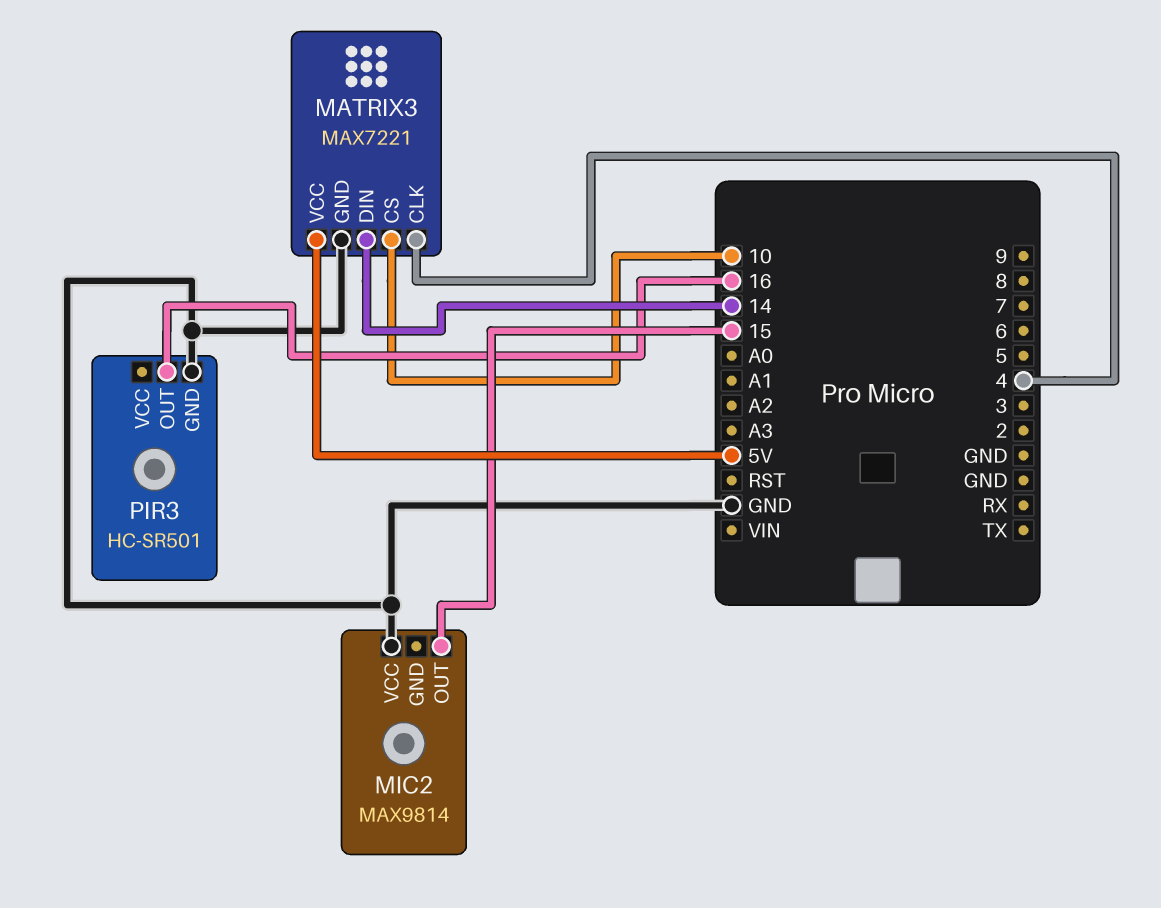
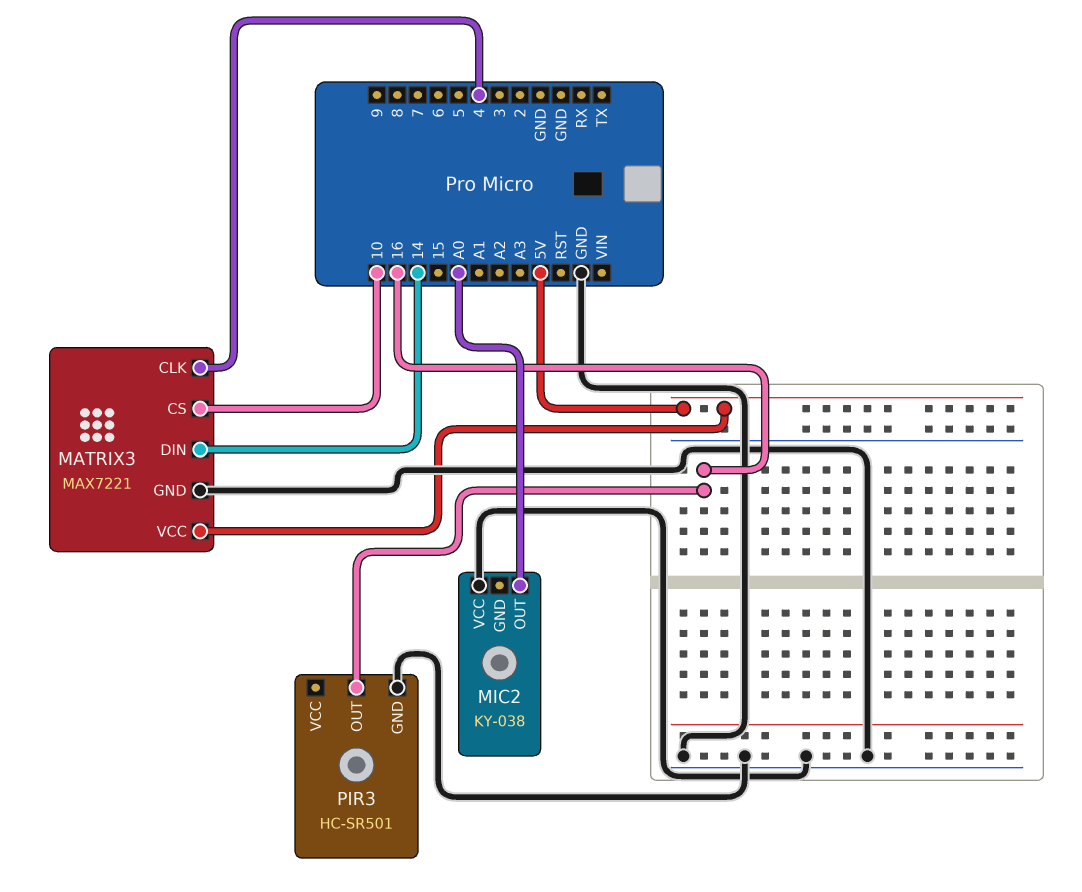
MIC2: MAX9814 -> KY-038
MIC2 pin OUT: 15 -> A0

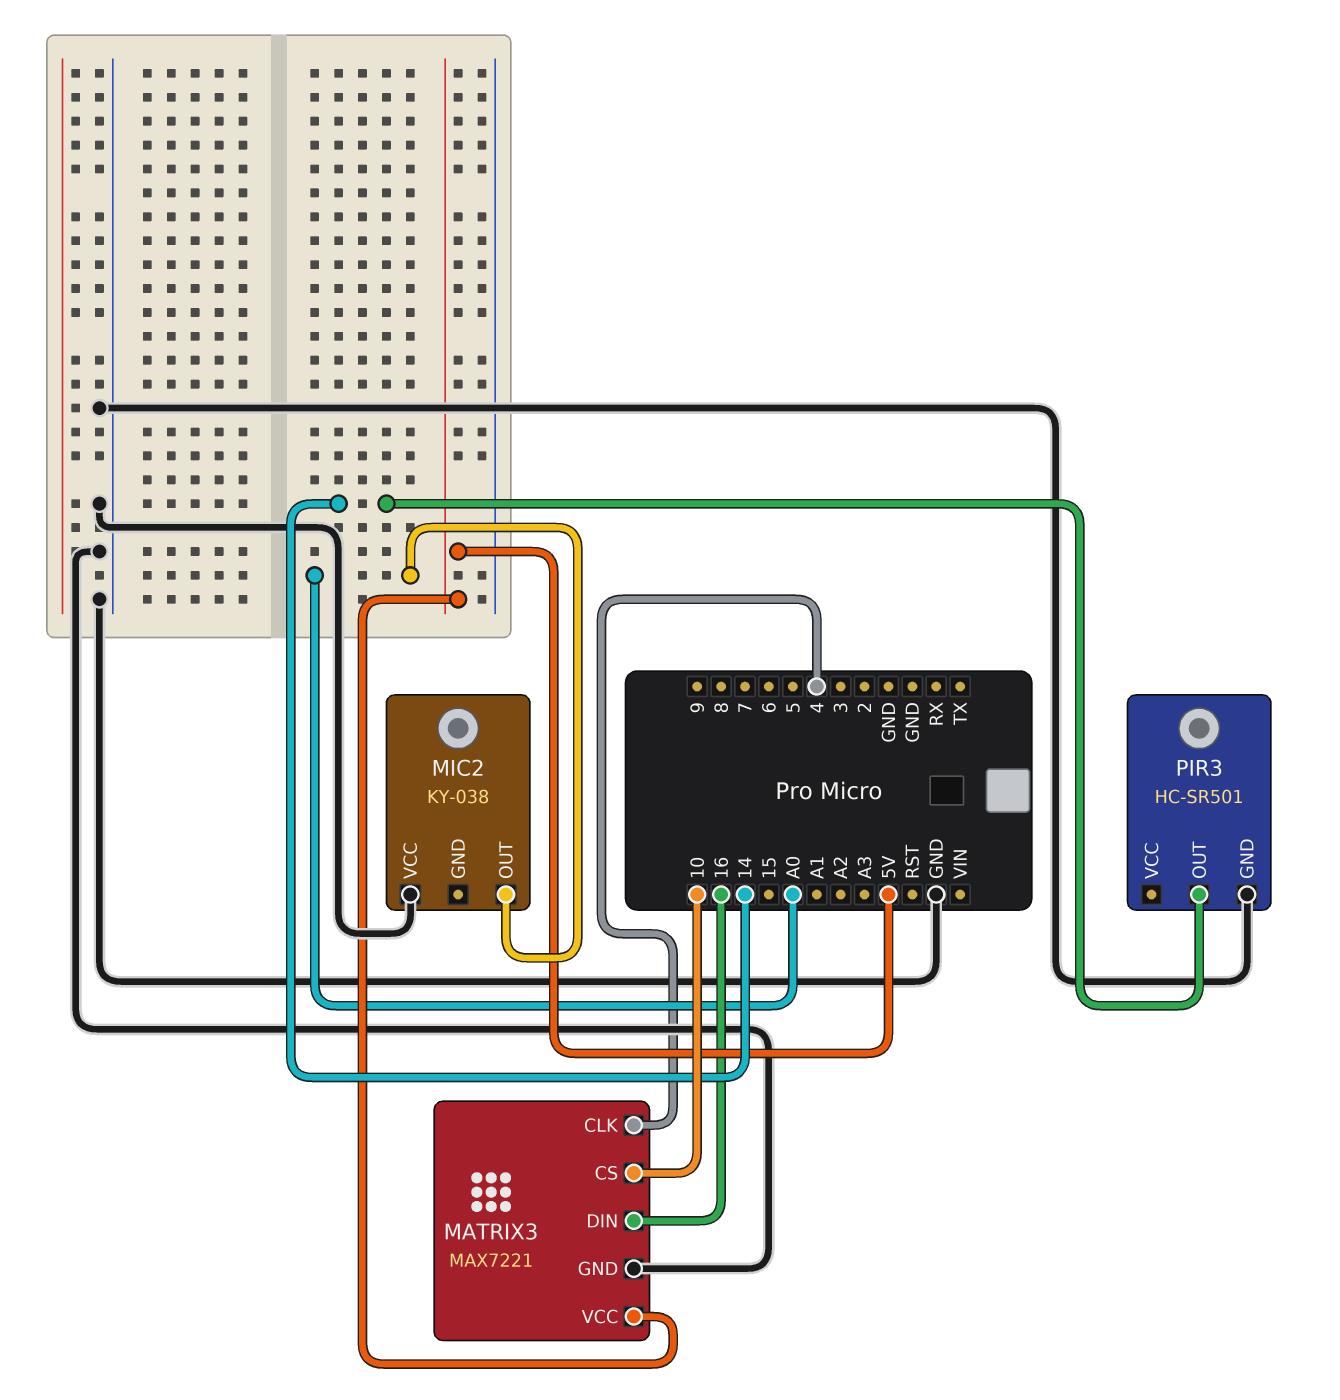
MATRIX3 pin DIN: 14 -> 16
PIR3 pin OUT: 16 -> 14

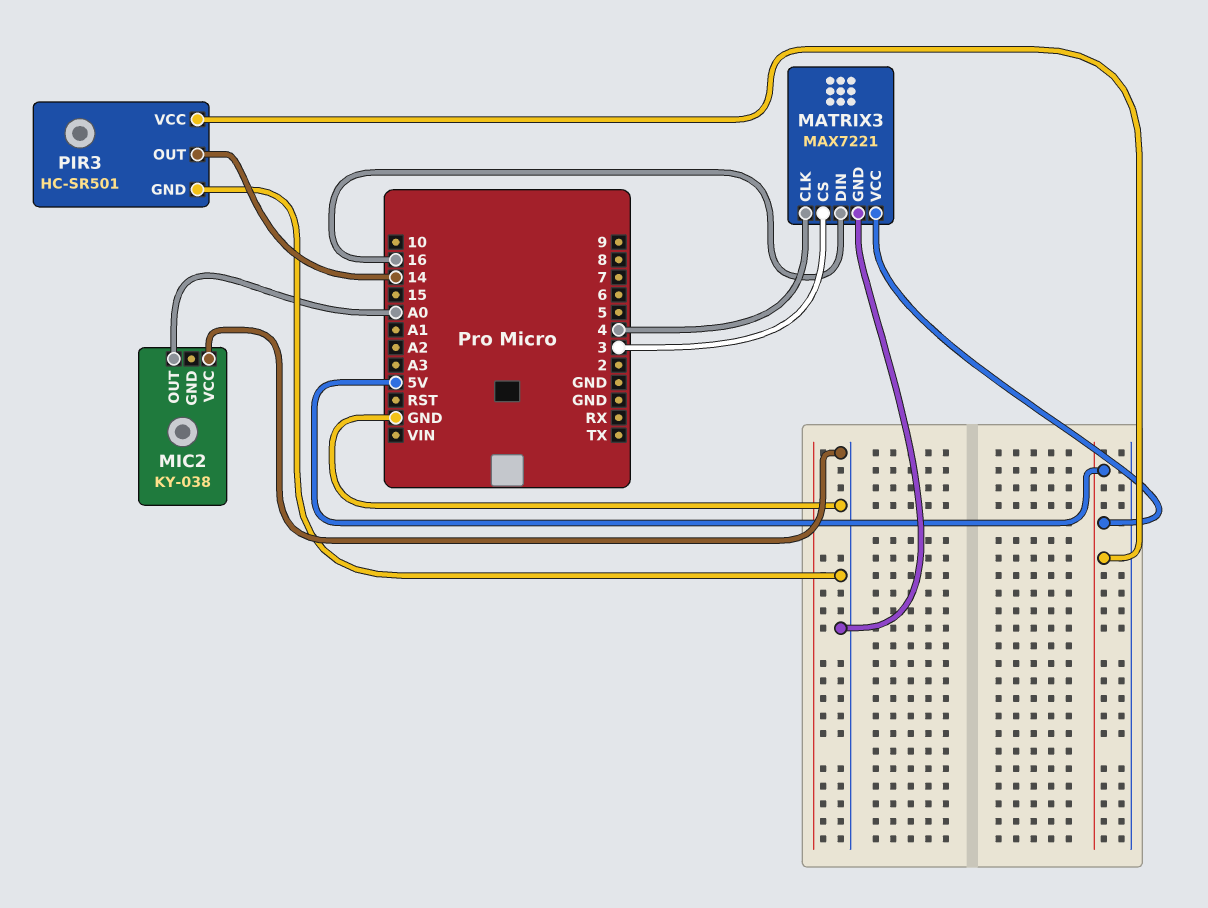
MATRIX3 pin CS: 10 -> 3
PIR3 pin VCC: none -> 5V

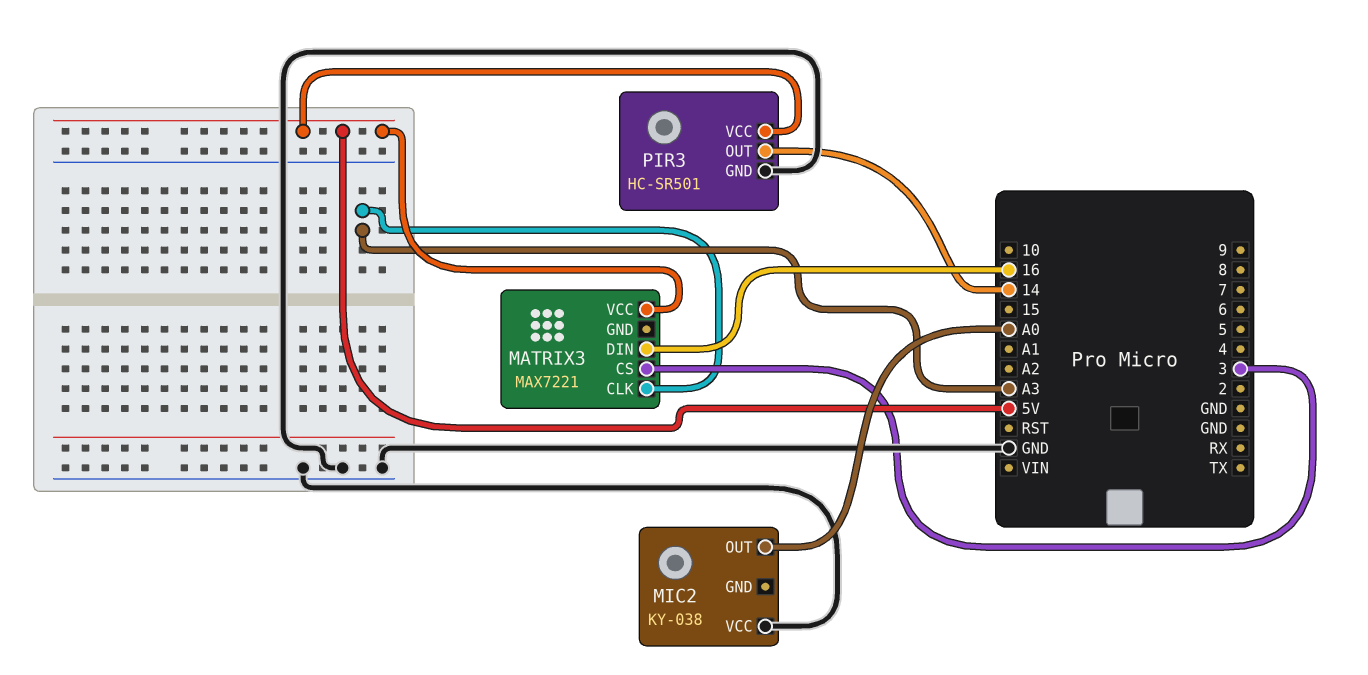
MATRIX3 pin CLK: 4 -> A3
MATRIX3 pin GND: GND -> none

